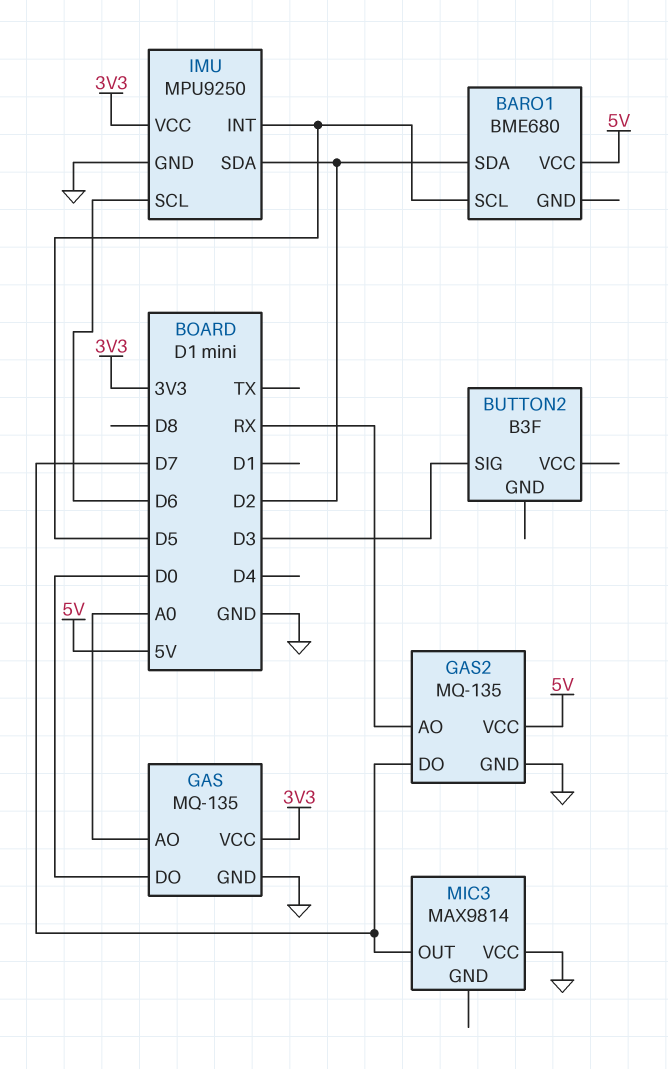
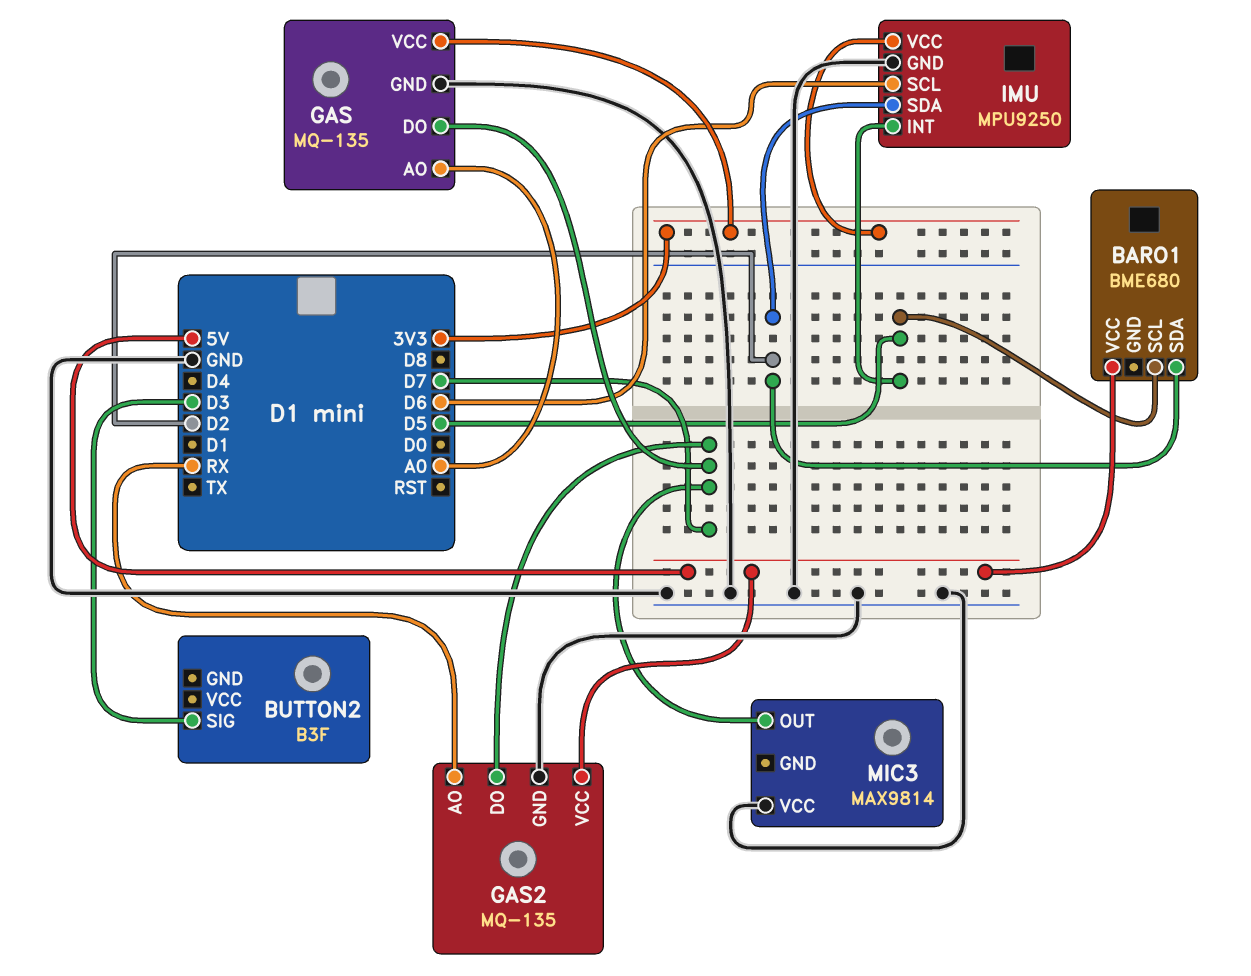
GAS pin DO: D0 -> D7

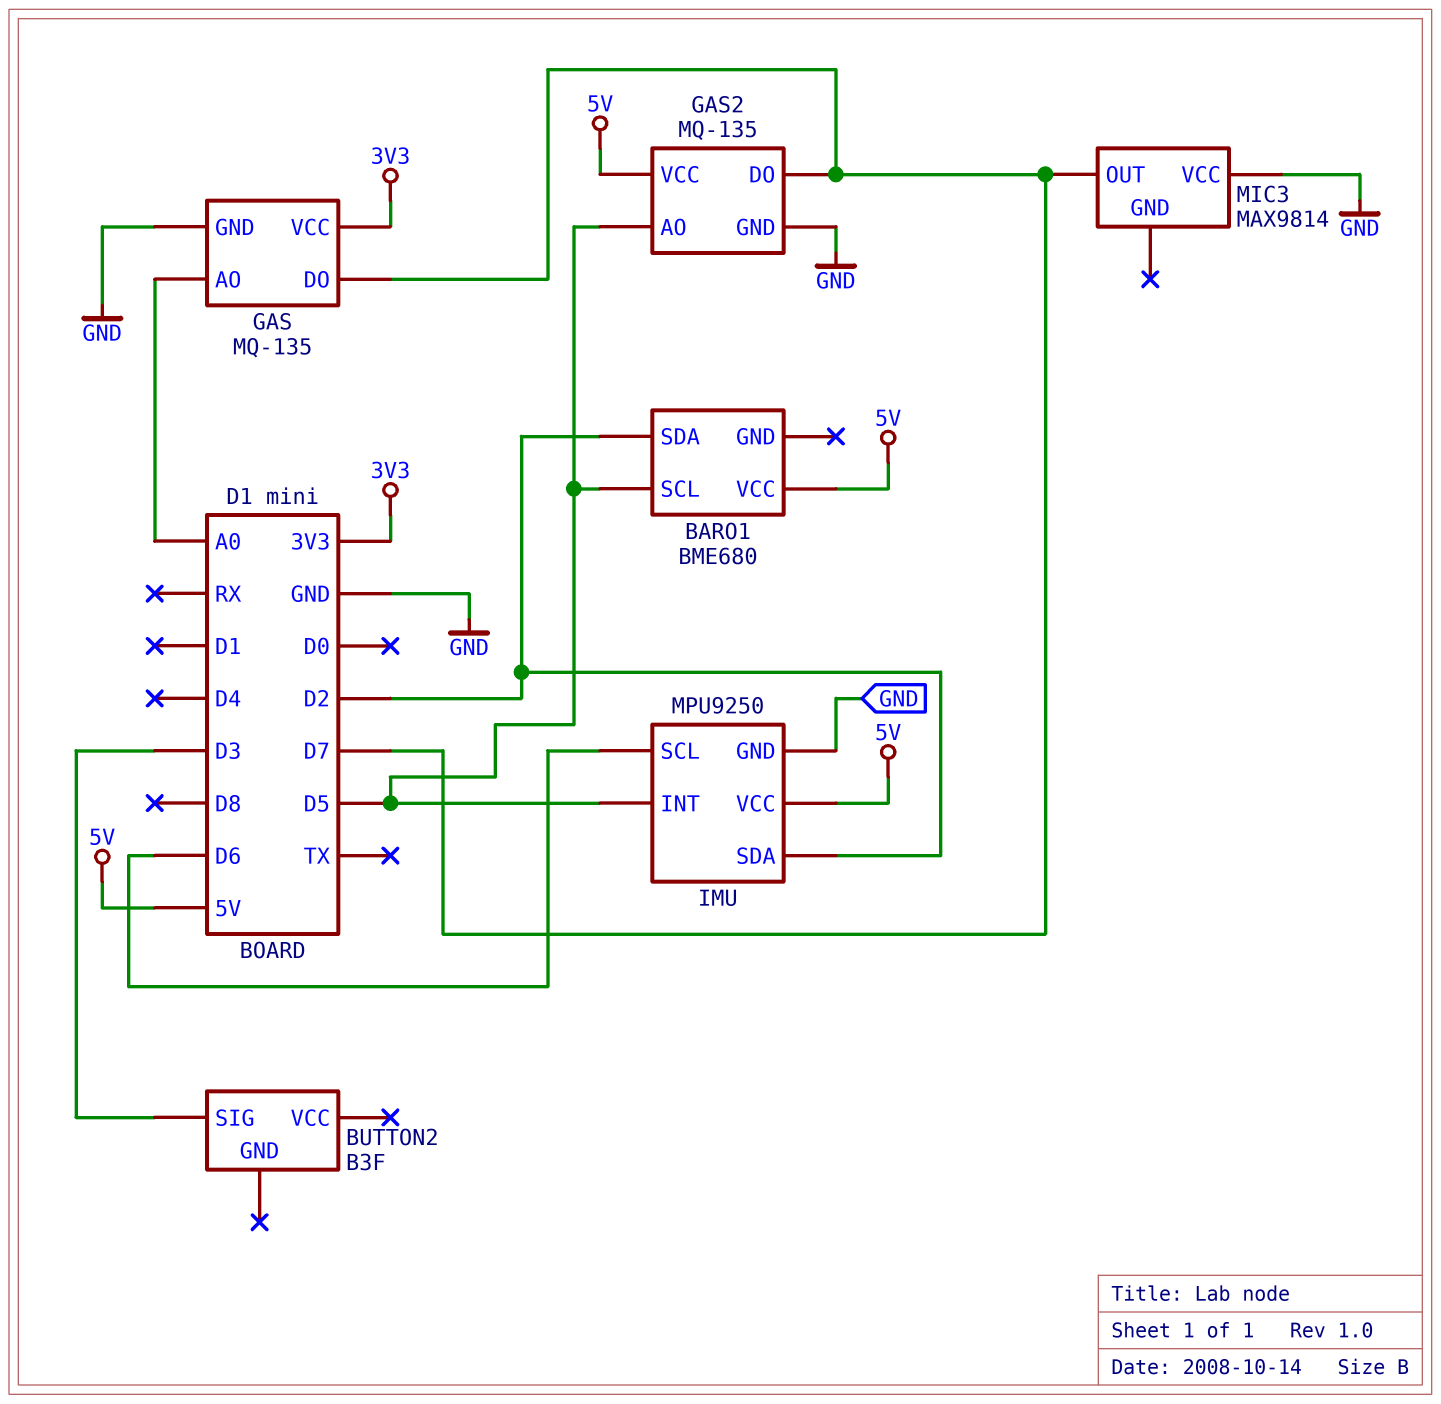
GAS2 pin AO: RX -> D5
IMU pin VCC: 3V3 -> 5V

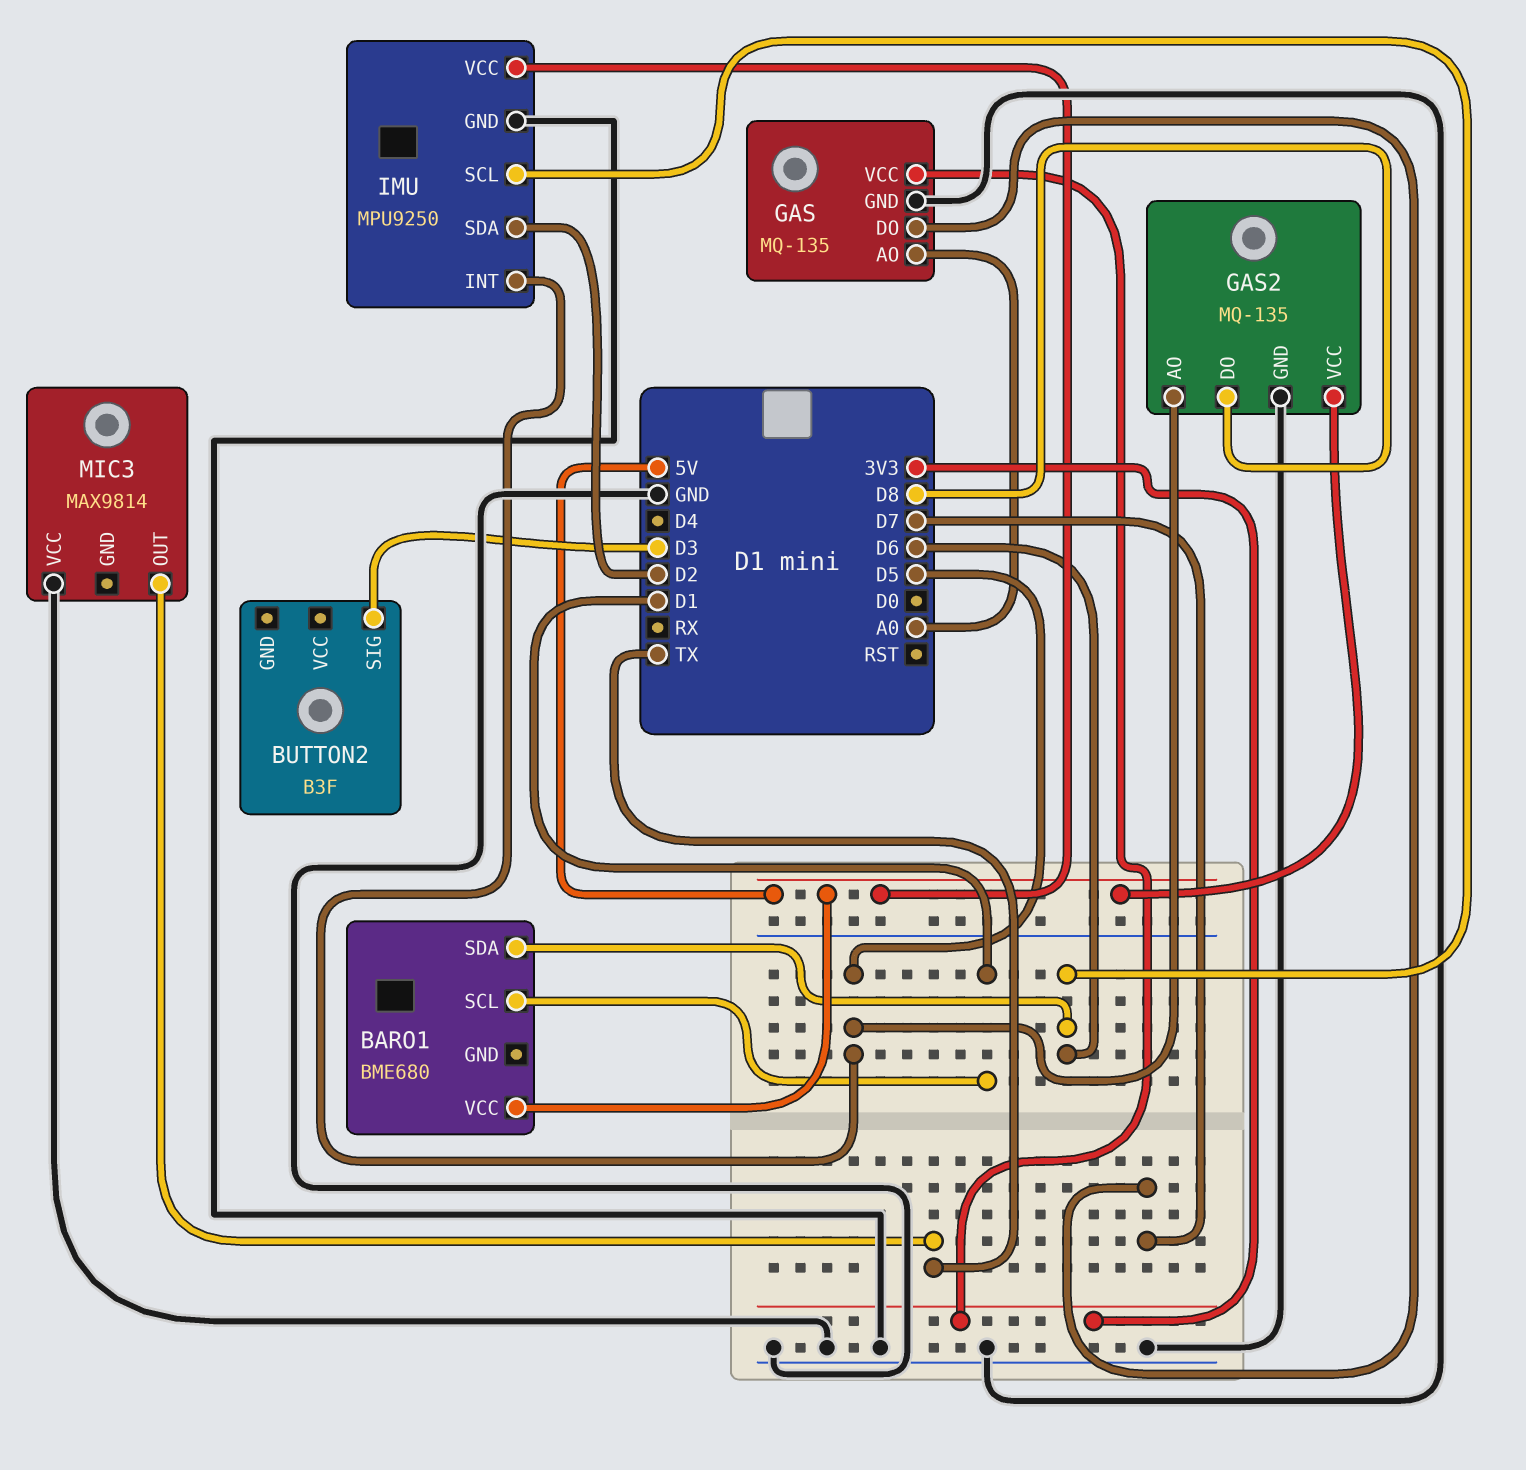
BARO1 pin SCL: D5 -> D1
BARO1 pin SDA: D2 -> D6
GAS2 pin DO: D7 -> D8
MIC3 pin OUT: D7 -> TX

